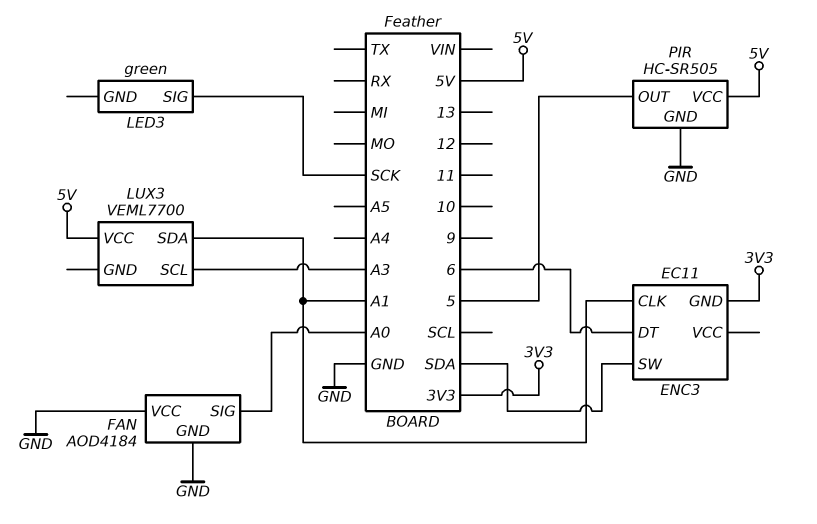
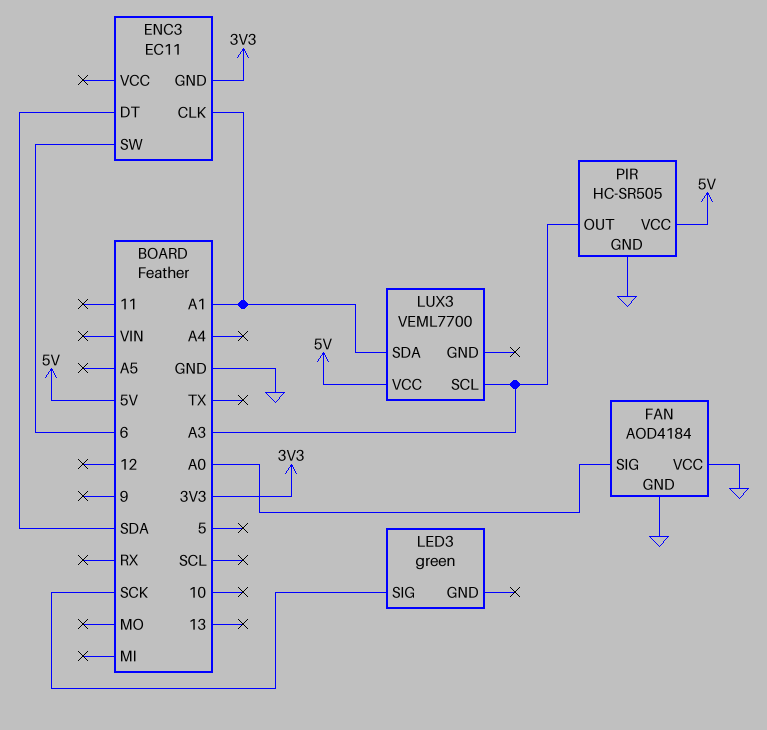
ENC3 pin DT: 6 -> SDA
ENC3 pin SW: SDA -> 6
PIR pin OUT: 5 -> A3

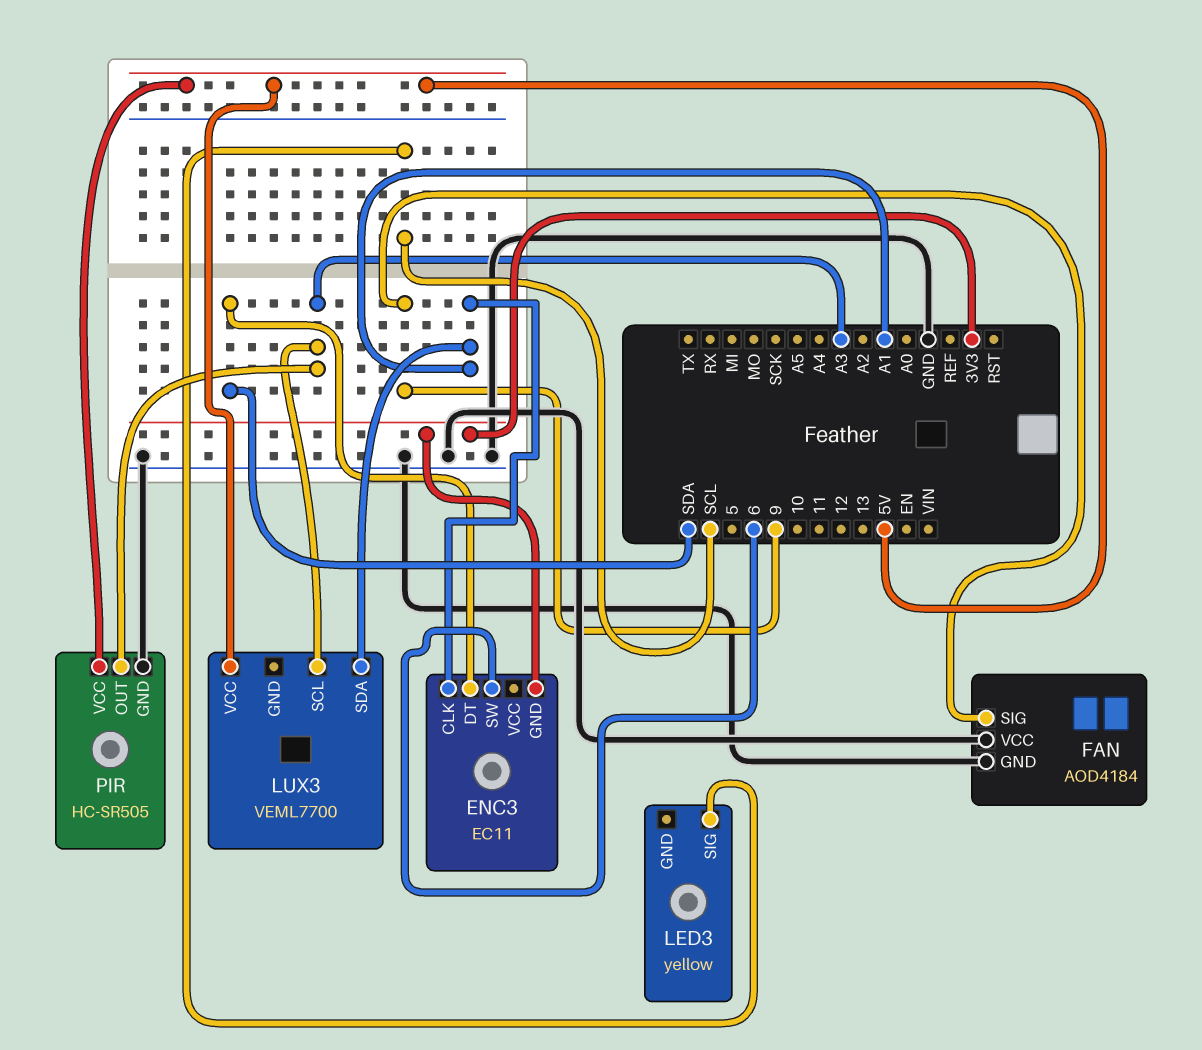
FAN pin SIG: A0 -> 9
LED3: green -> yellow
LED3 pin SIG: SCK -> SCL

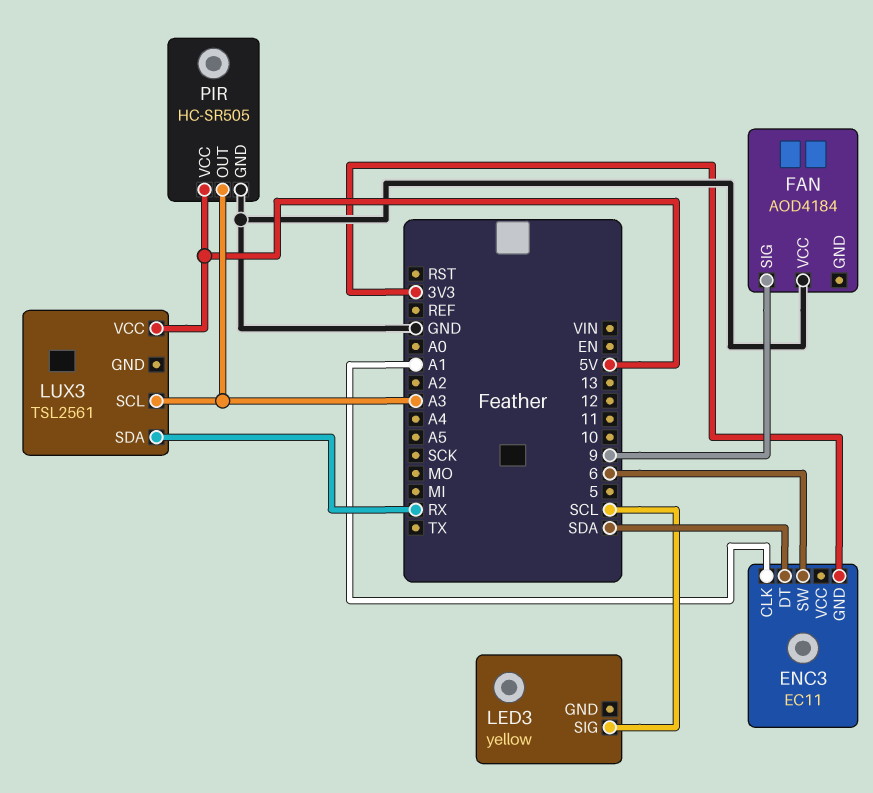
FAN pin GND: GND -> none
LUX3: VEML7700 -> TSL2561
LUX3 pin SDA: A1 -> RX

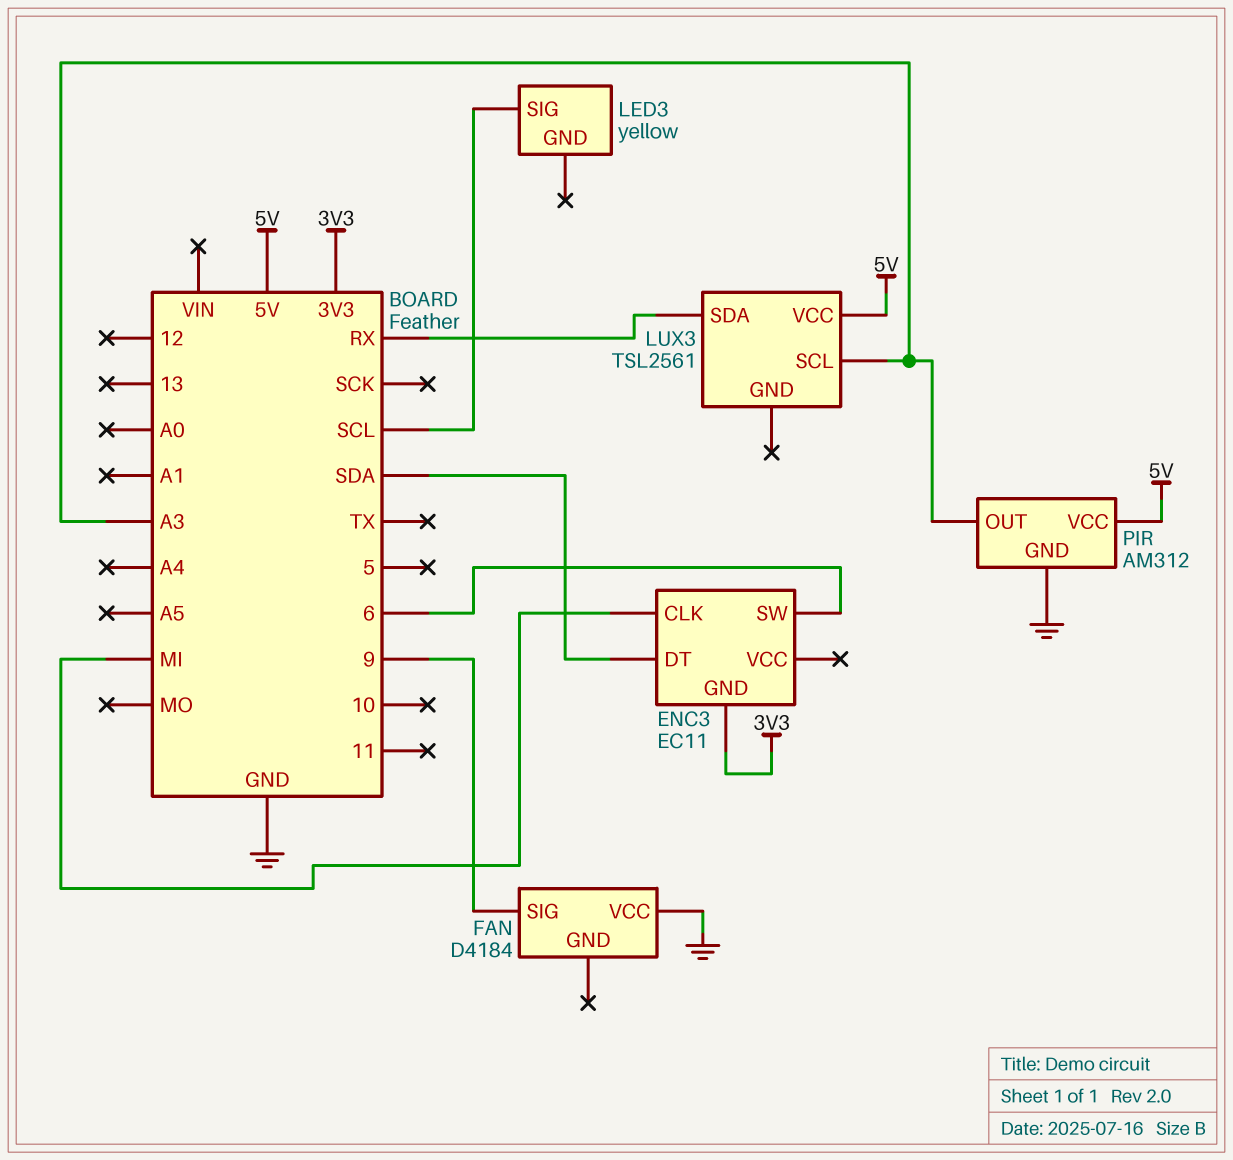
ENC3 pin CLK: A1 -> MI
FAN: AOD4184 -> D4184
PIR: HC-SR505 -> AM312

